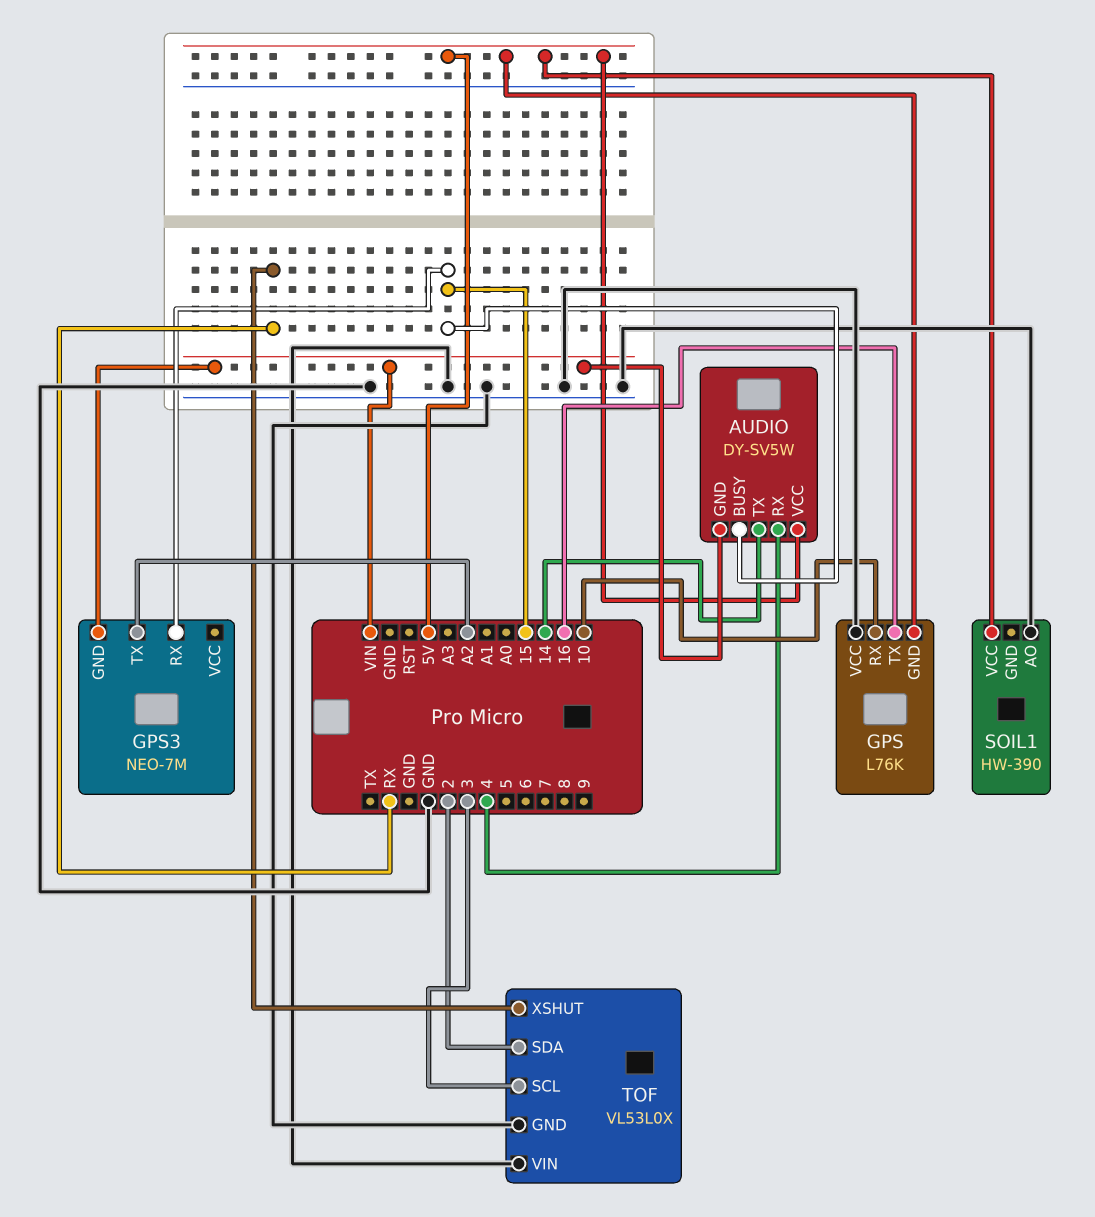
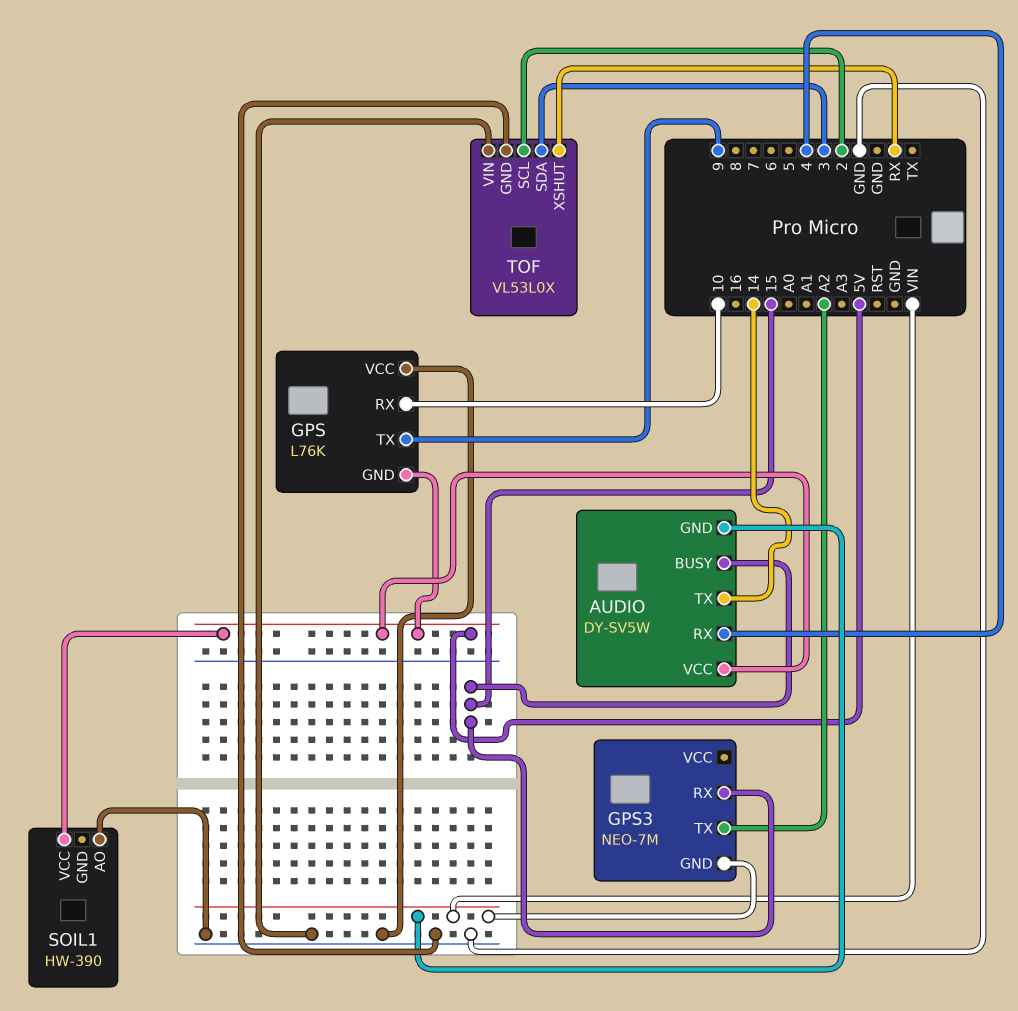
GPS pin TX: 16 -> 9
TOF pin SCL: 3 -> 2
TOF pin SDA: 2 -> 3

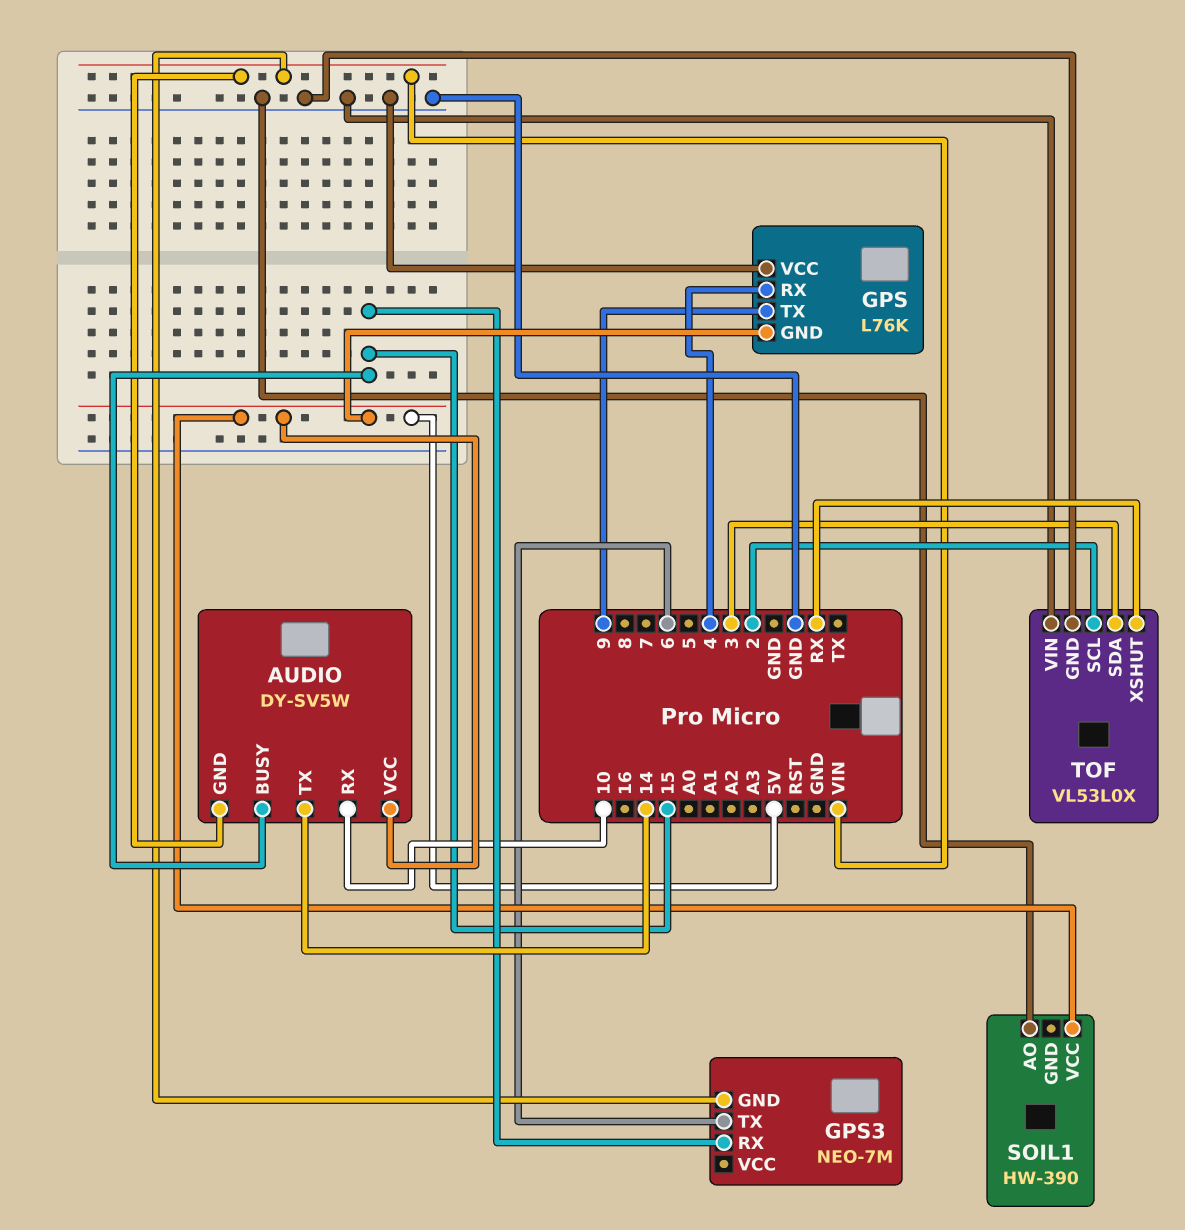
AUDIO pin RX: 4 -> 10
GPS pin RX: 10 -> 4
GPS3 pin TX: A2 -> 6

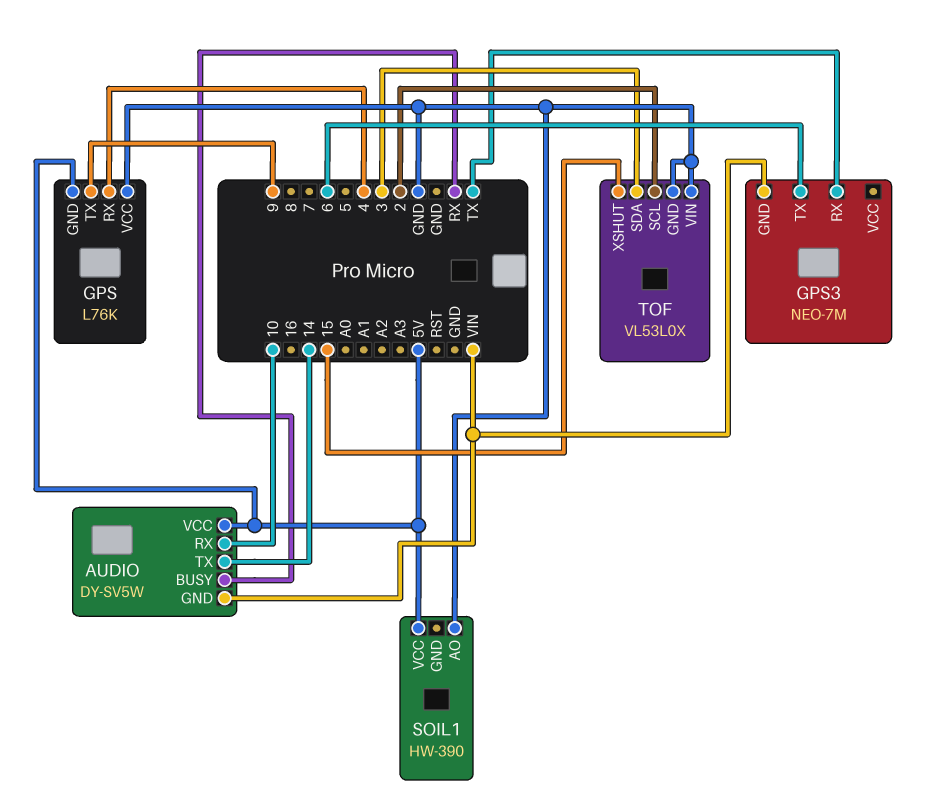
AUDIO pin BUSY: 15 -> RX
GPS3 pin RX: 15 -> TX
TOF pin XSHUT: RX -> 15

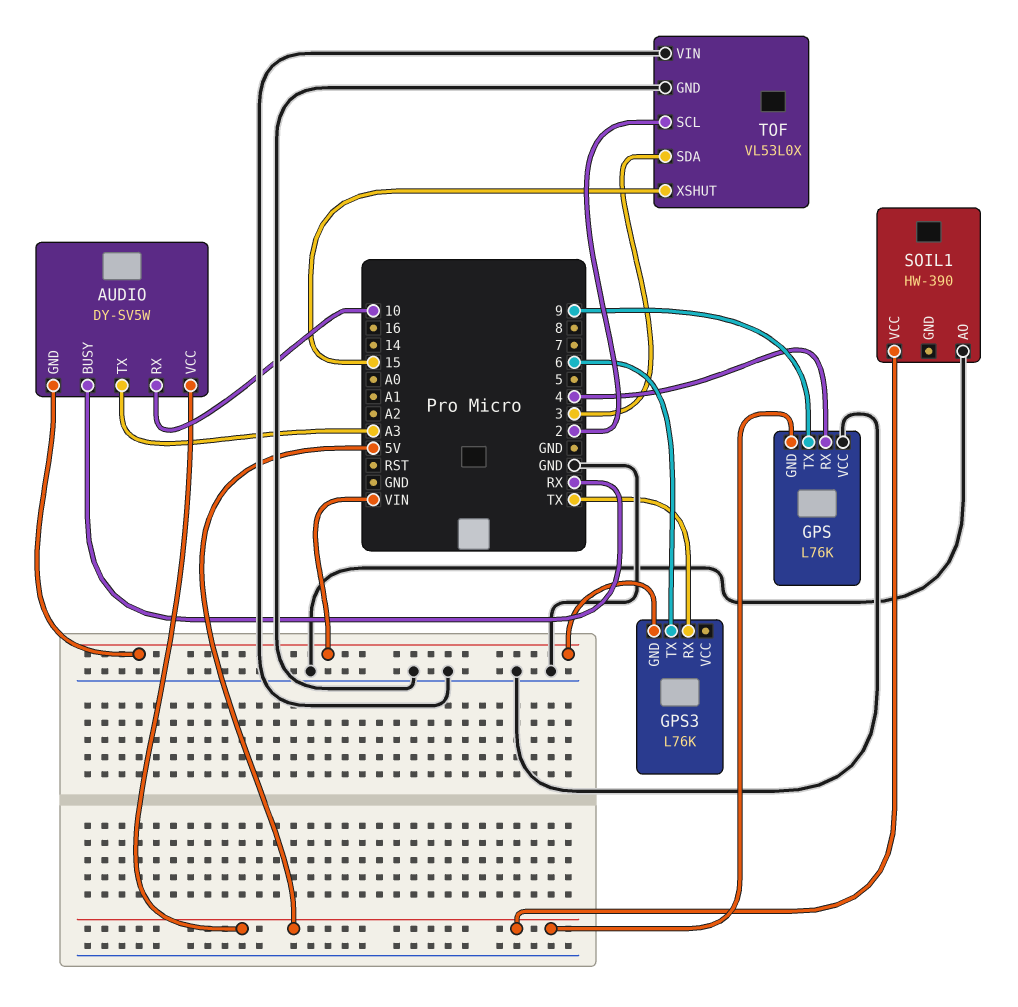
AUDIO pin TX: 14 -> A3
GPS3: NEO-7M -> L76K

